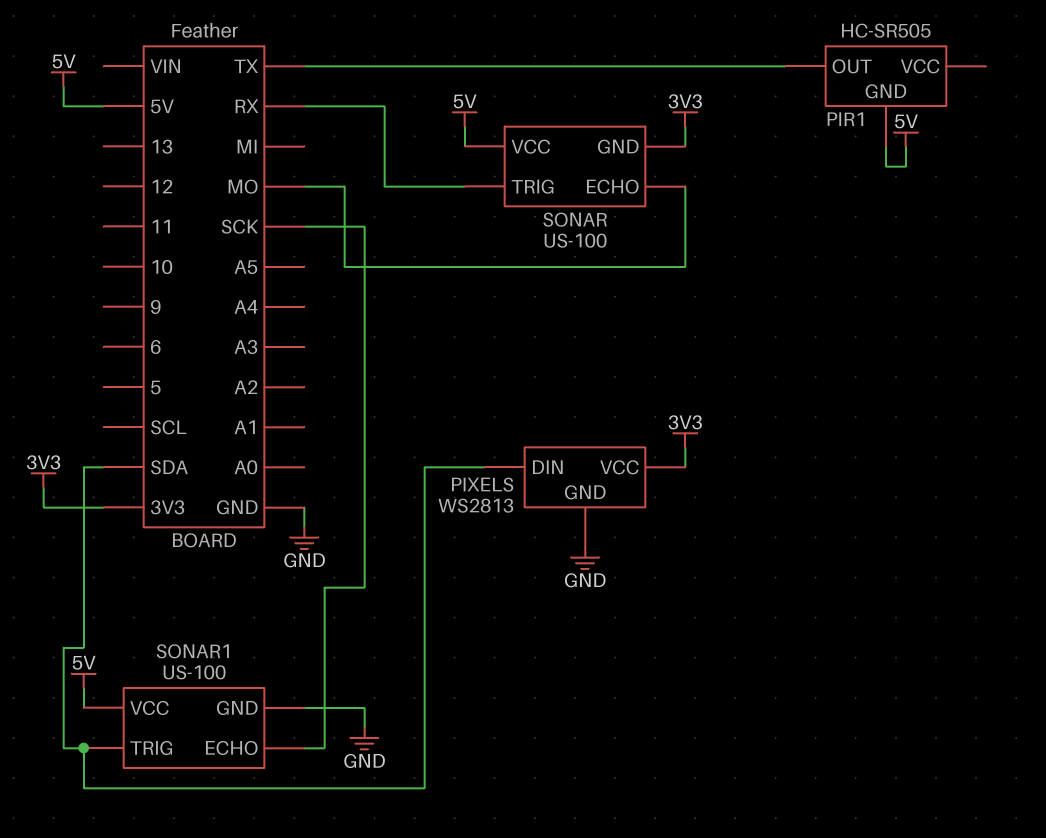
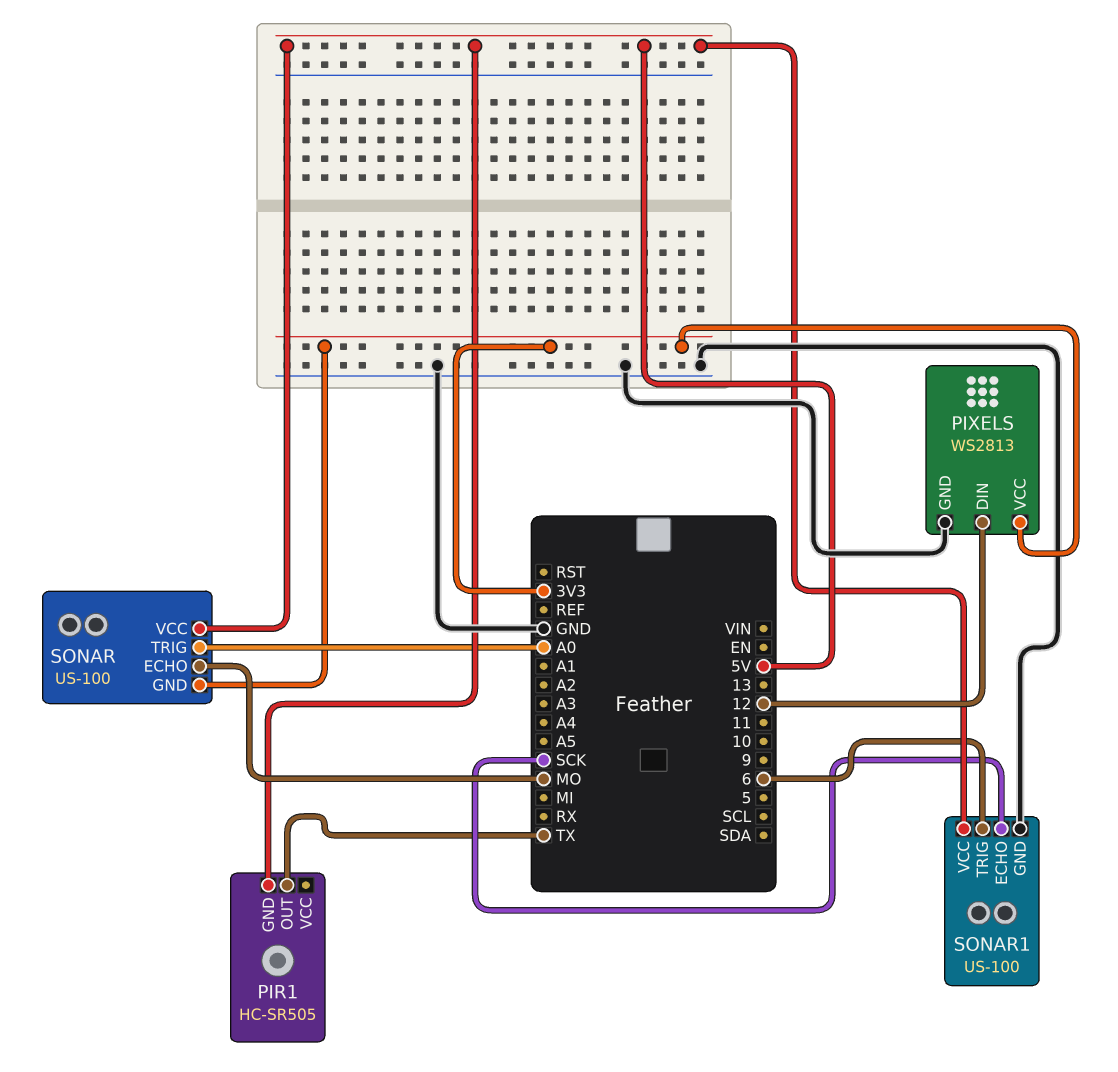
PIXELS pin DIN: SDA -> 12
SONAR pin TRIG: RX -> A0
SONAR1 pin TRIG: SDA -> 6

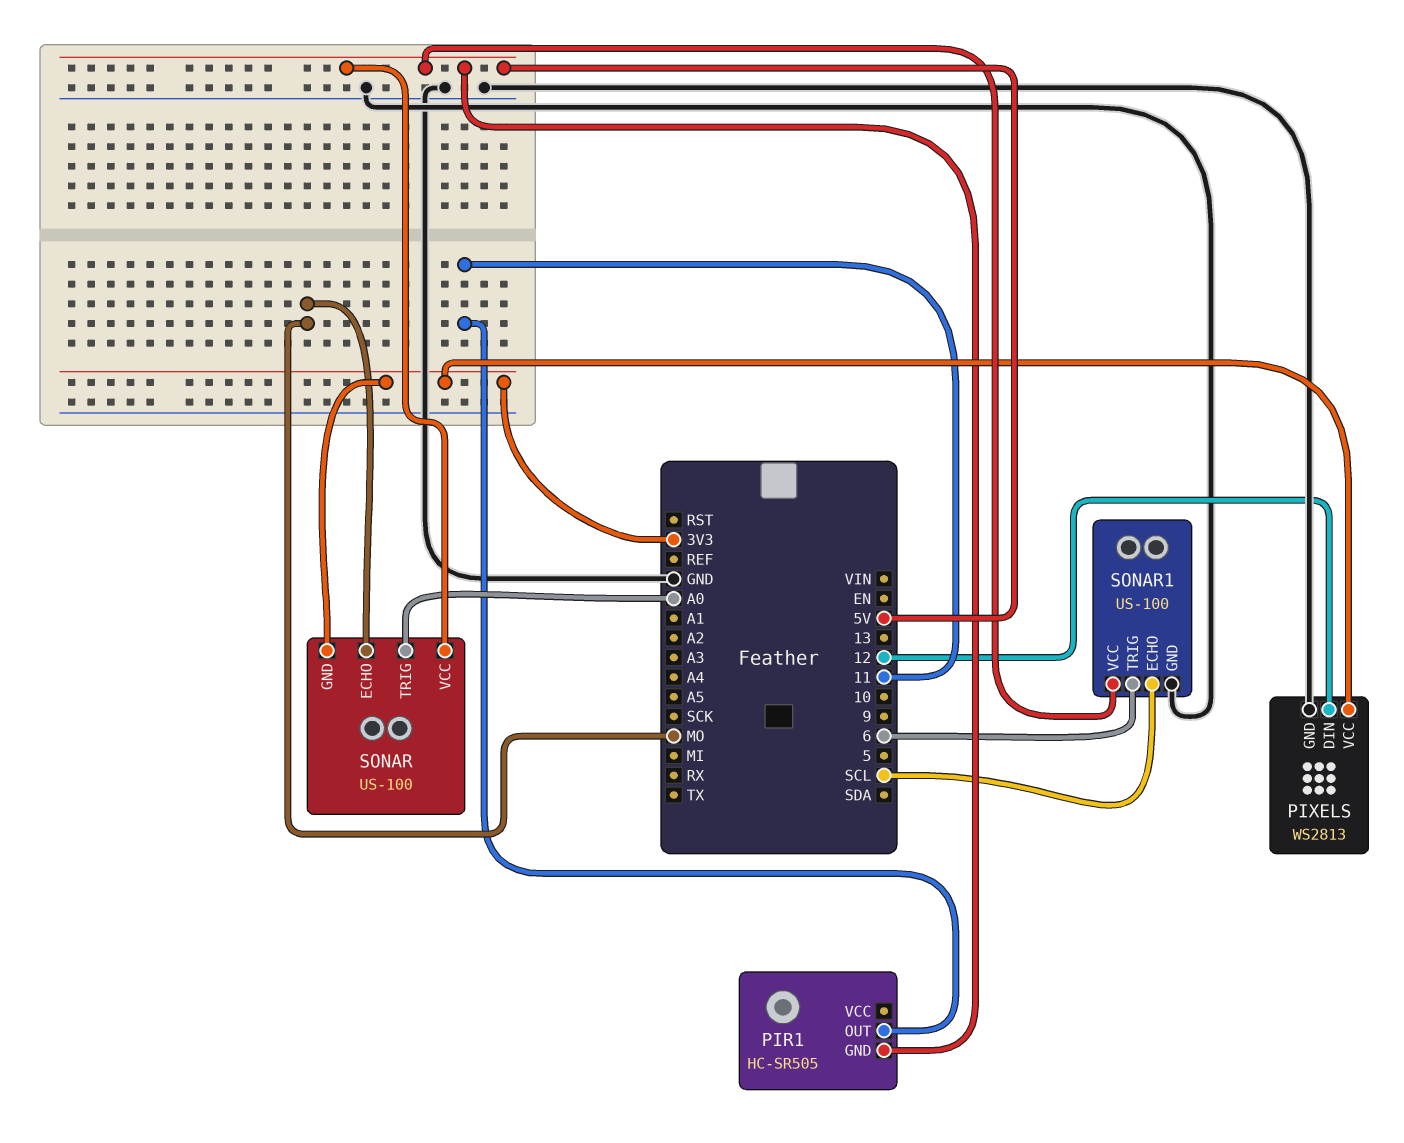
PIR1 pin OUT: TX -> 11
SONAR1 pin ECHO: SCK -> SCL

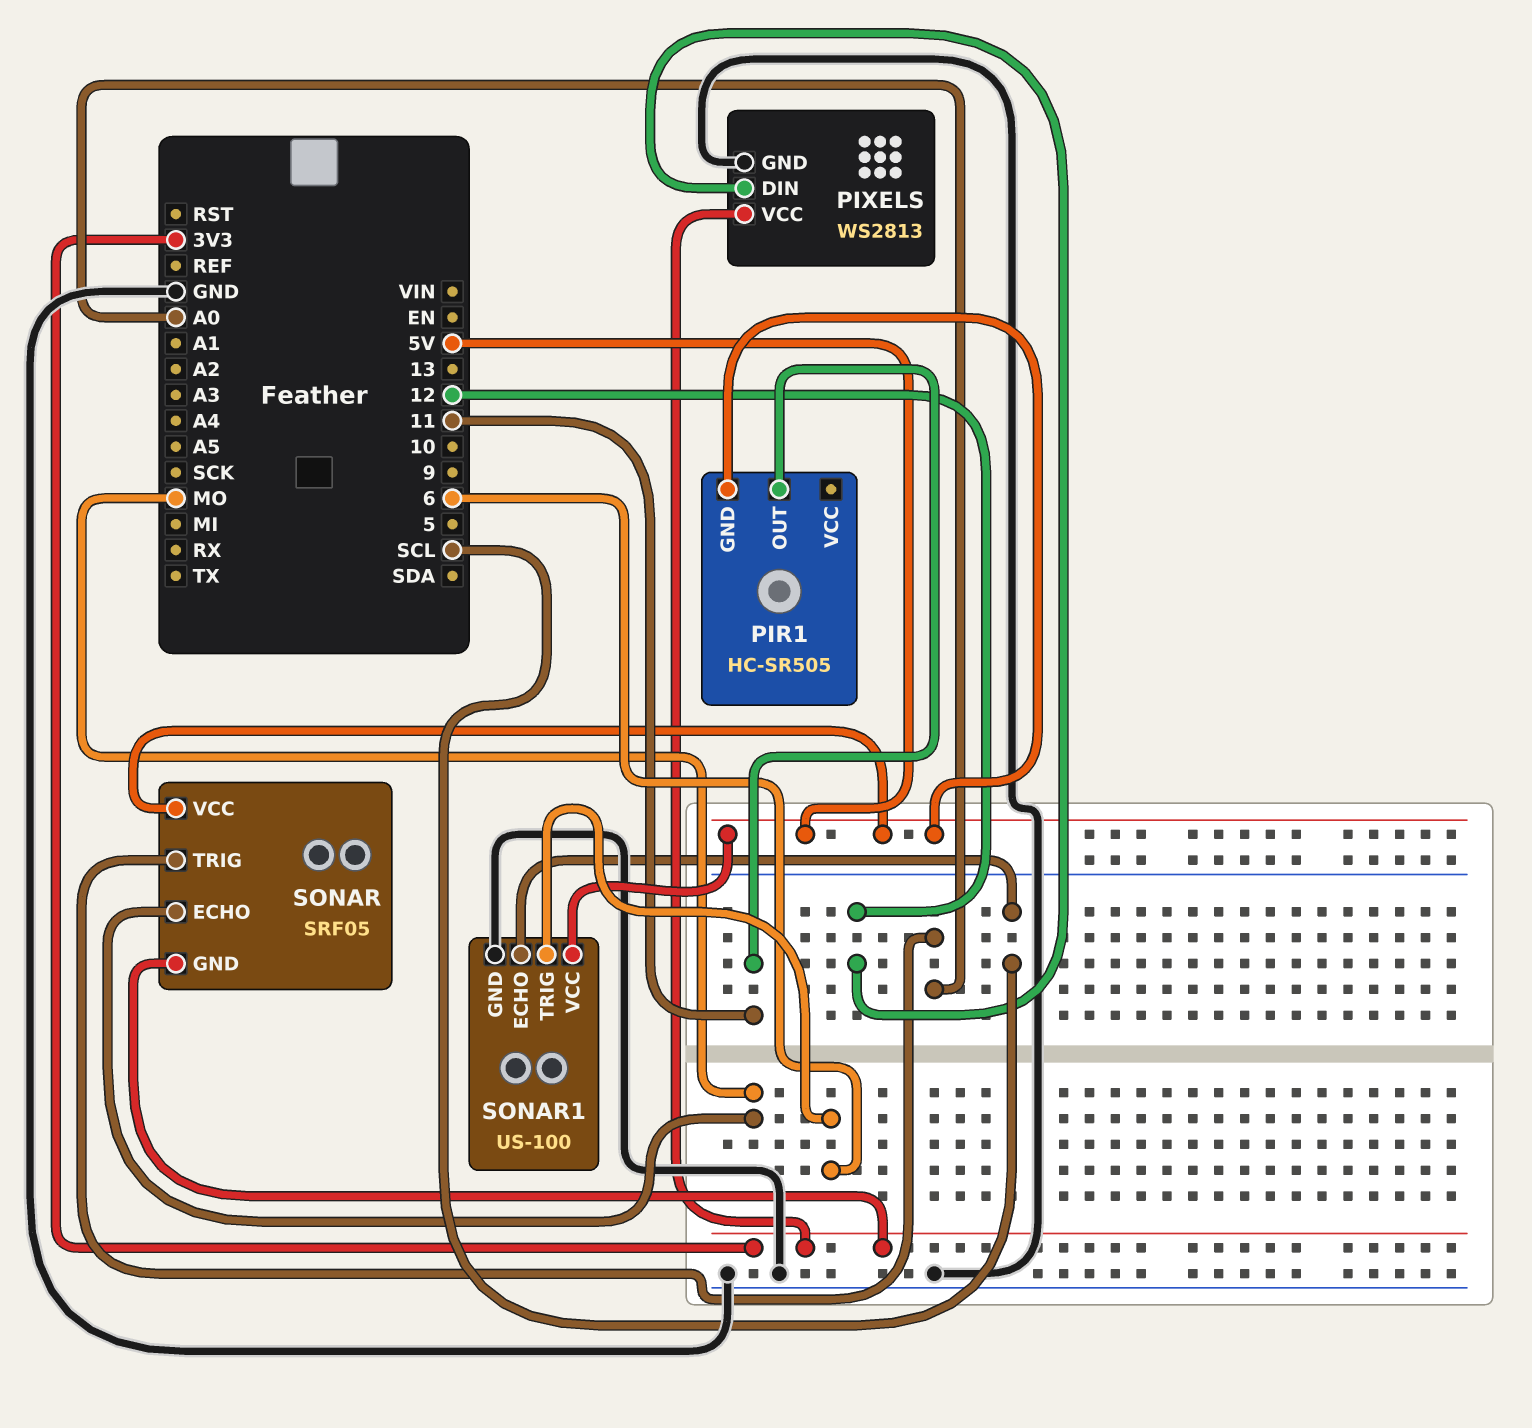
SONAR: US-100 -> SRF05

